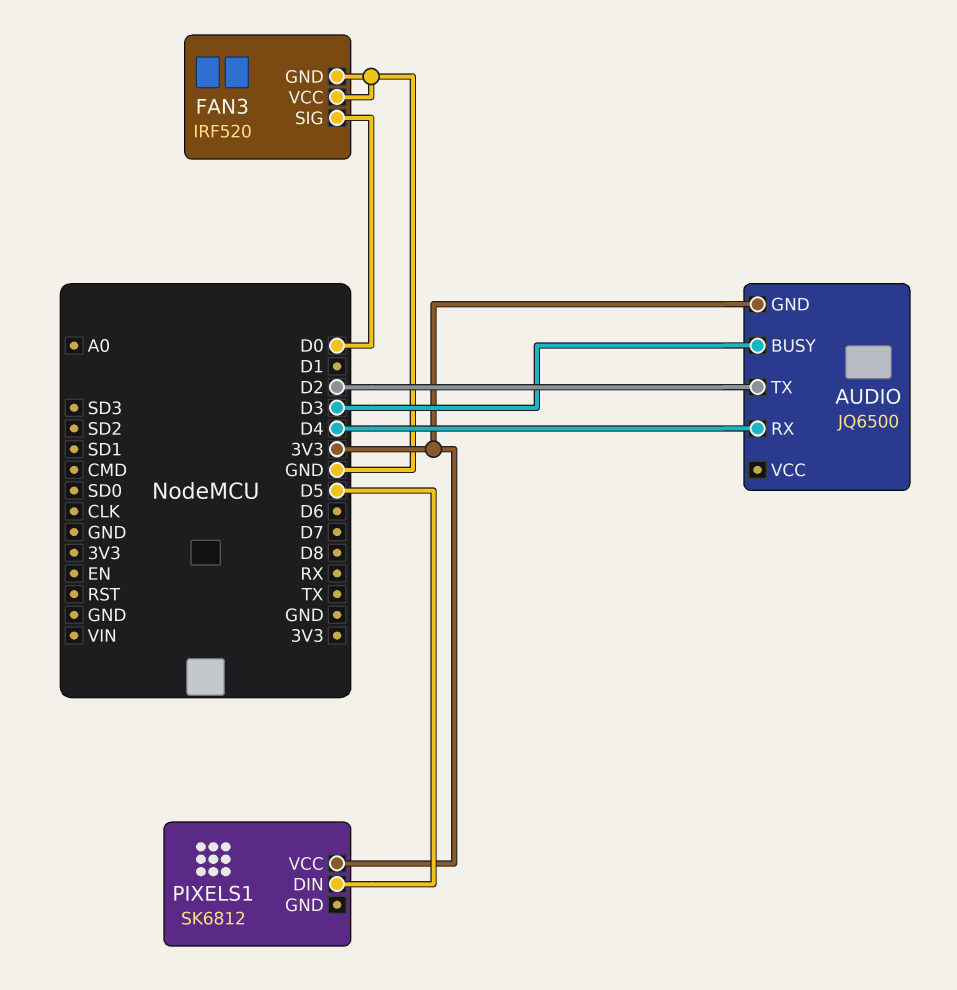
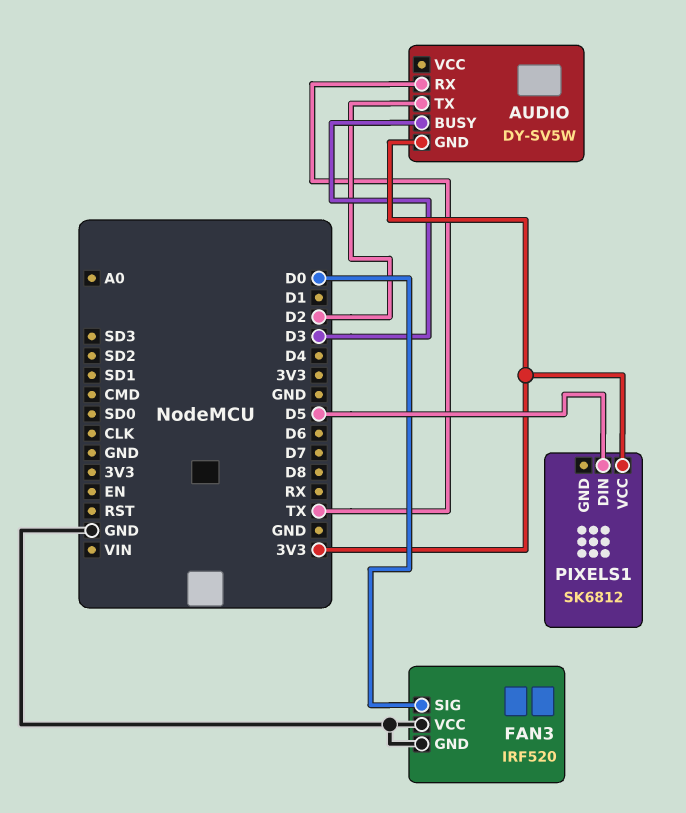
AUDIO: JQ6500 -> DY-SV5W
AUDIO pin RX: D4 -> TX

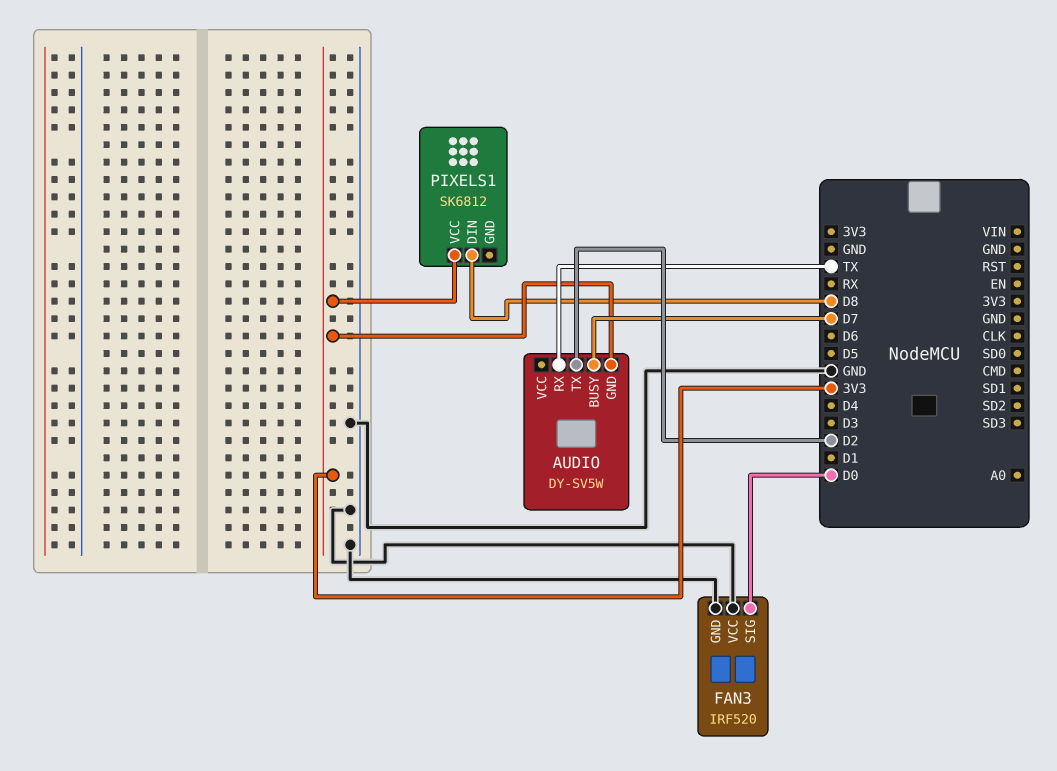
AUDIO pin BUSY: D3 -> D7
PIXELS1 pin DIN: D5 -> D8

